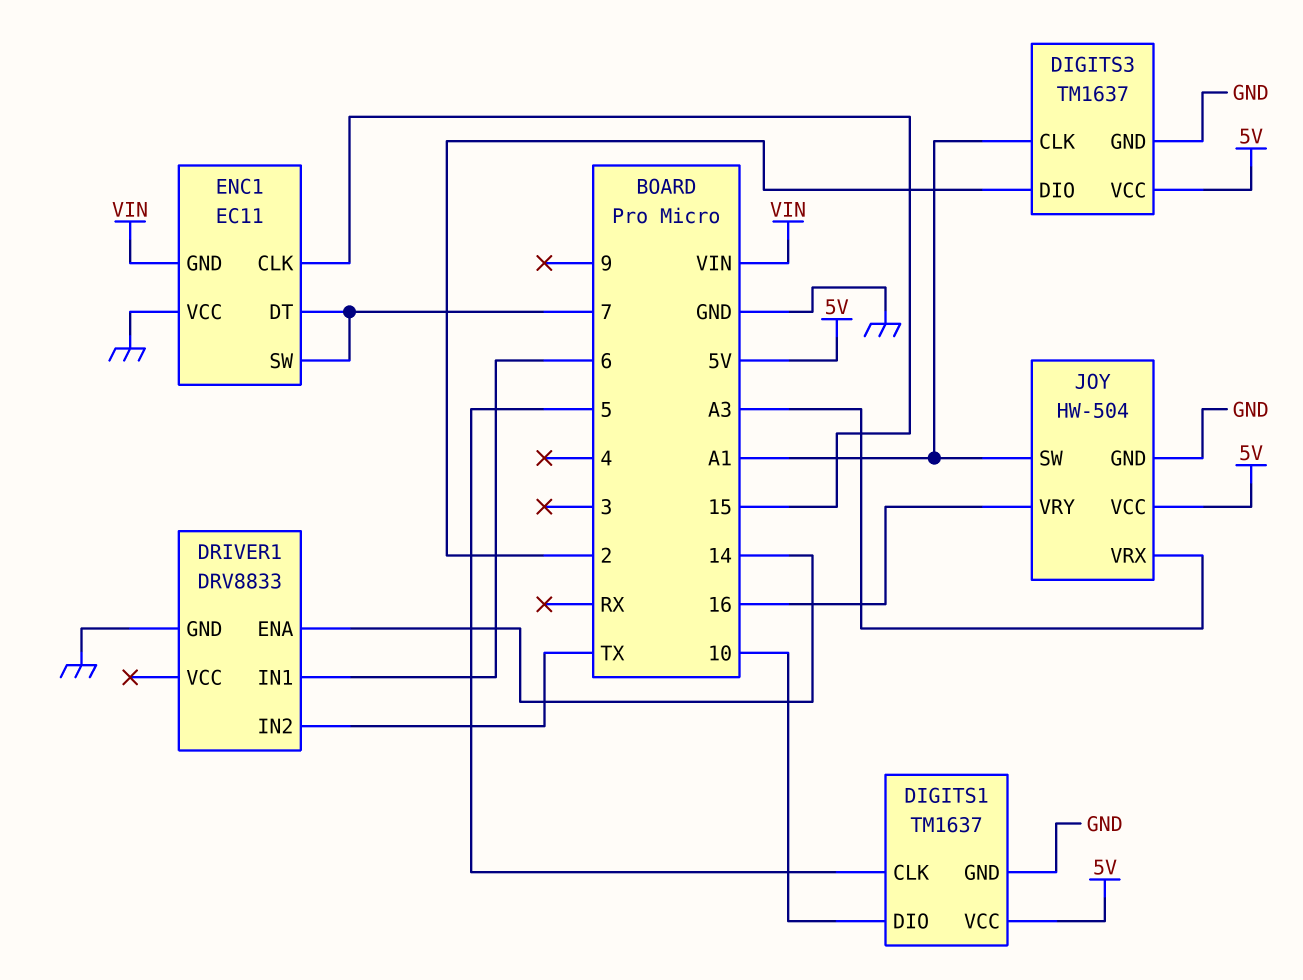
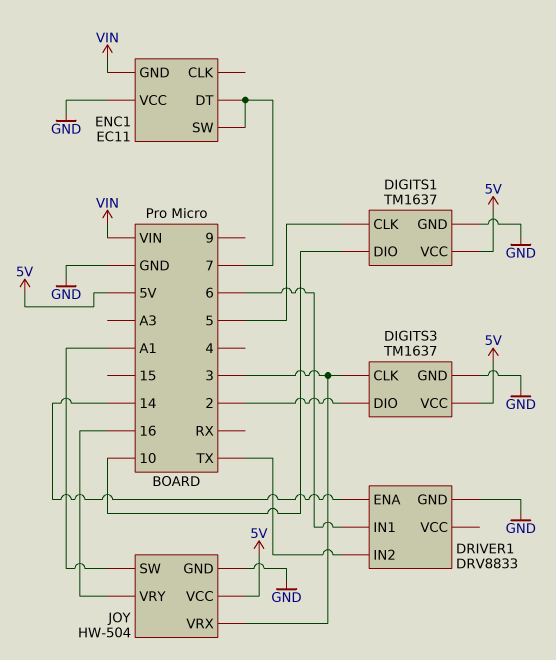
DIGITS3 pin CLK: A1 -> 3
ENC1 pin CLK: 15 -> none
JOY pin VRX: A3 -> 3

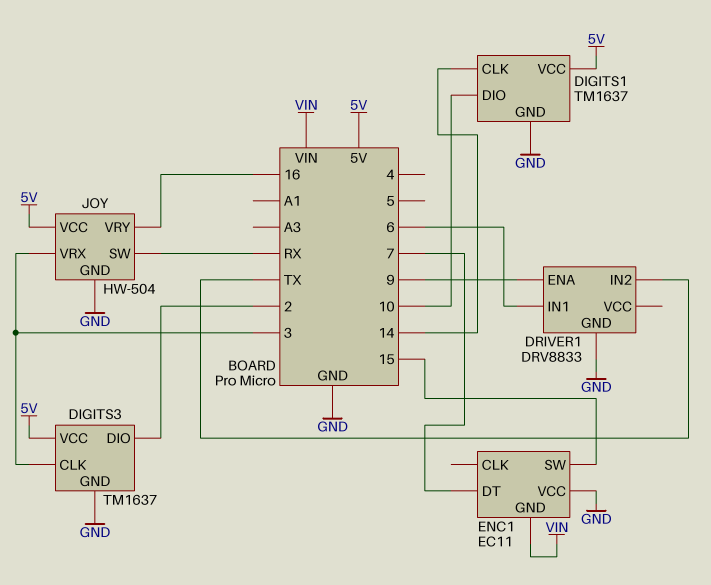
DIGITS1 pin CLK: 5 -> 14
DRIVER1 pin ENA: 14 -> 9
ENC1 pin SW: 7 -> 15
JOY pin SW: A1 -> RX

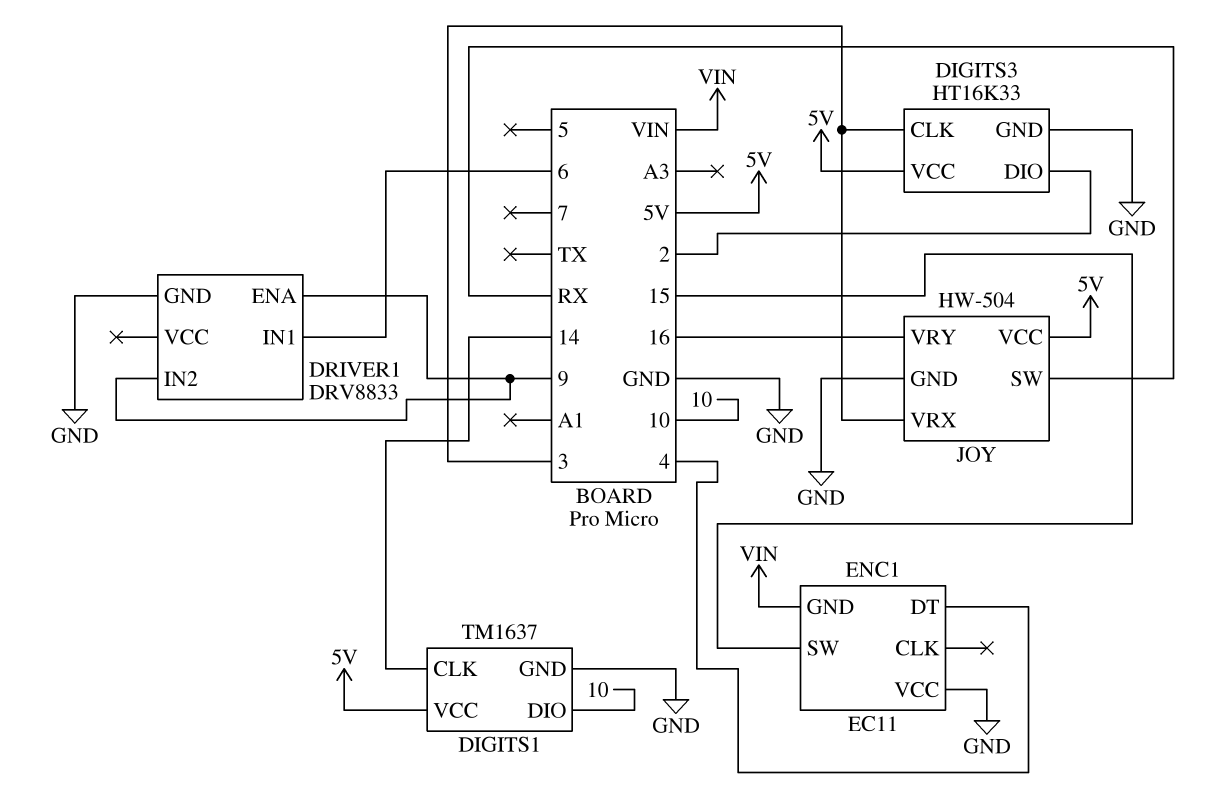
DIGITS3: TM1637 -> HT16K33
DRIVER1 pin IN2: TX -> 9
ENC1 pin DT: 7 -> 4

